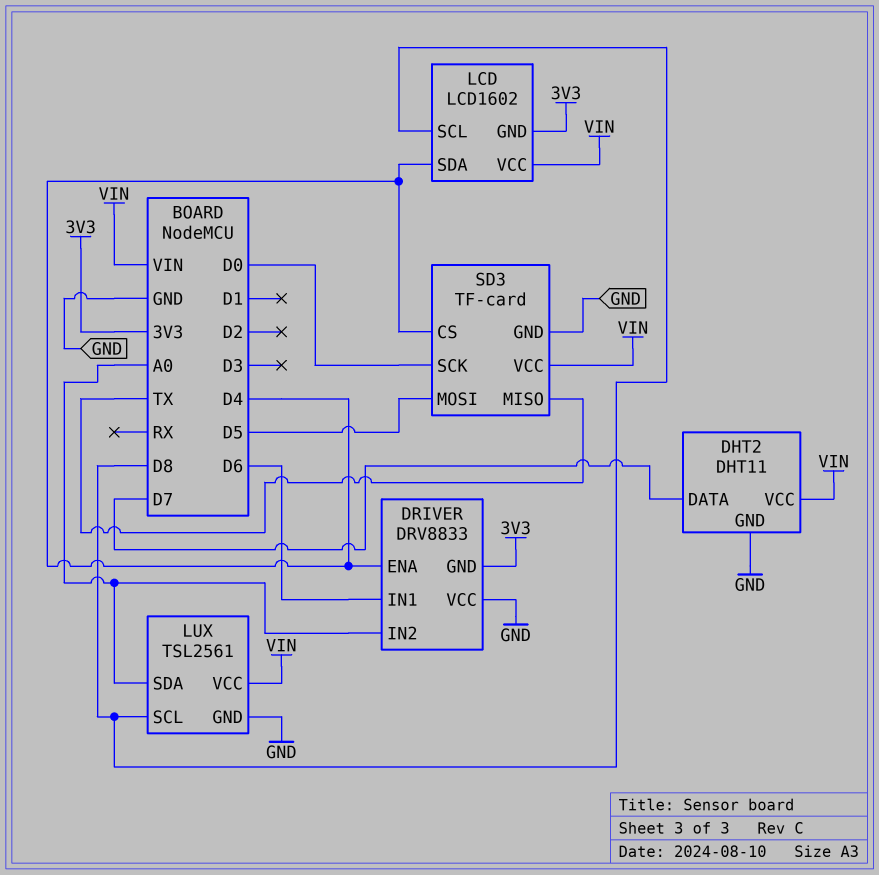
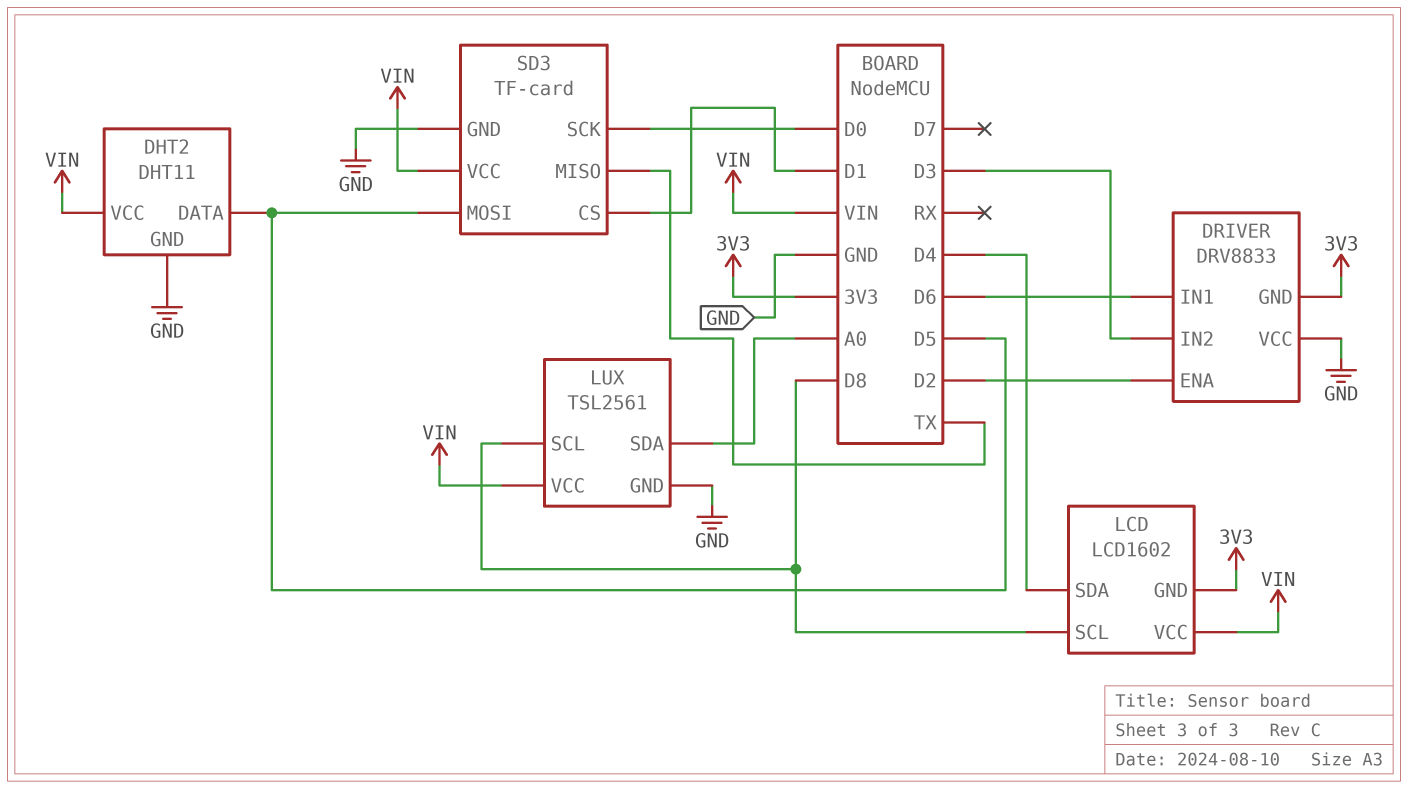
DHT2 pin DATA: D7 -> D5
DRIVER pin ENA: D4 -> D2
DRIVER pin IN2: A0 -> D3
SD3 pin CS: D4 -> D1

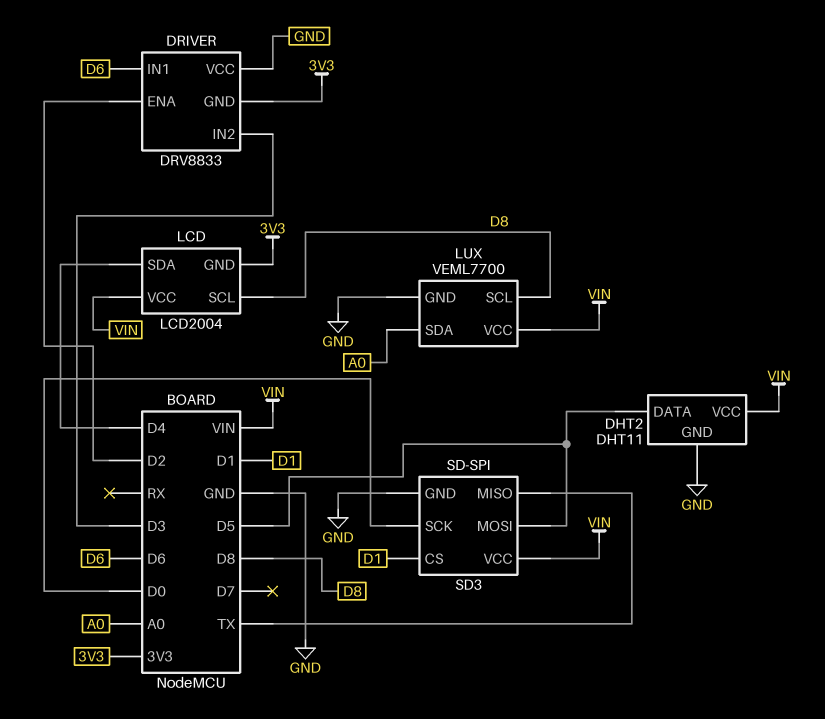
LCD: LCD1602 -> LCD2004
LUX: TSL2561 -> VEML7700
SD3: TF-card -> SD-SPI

